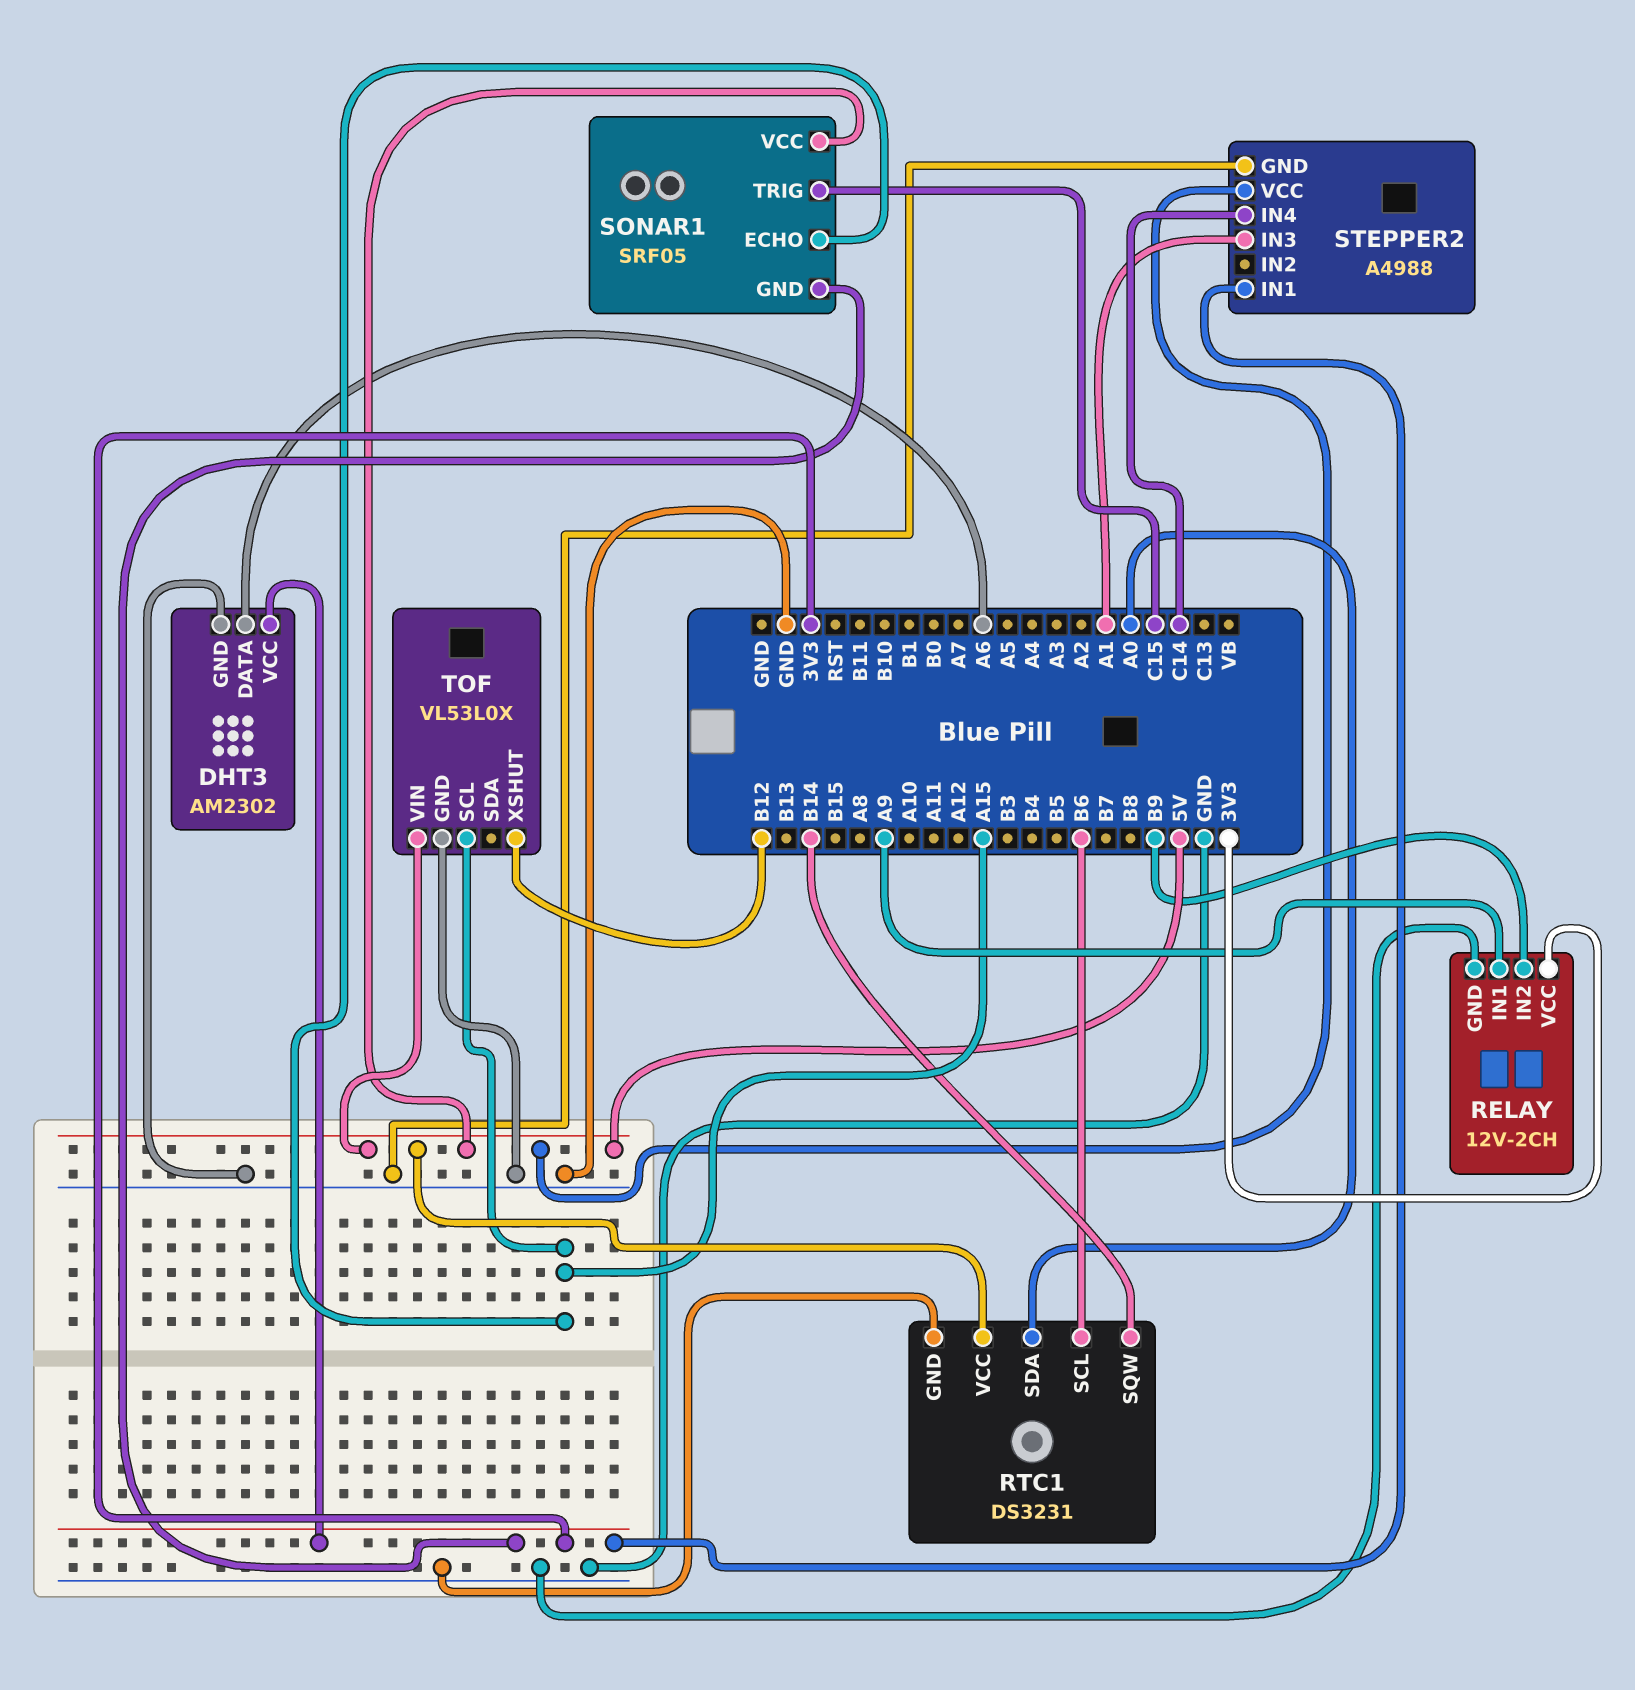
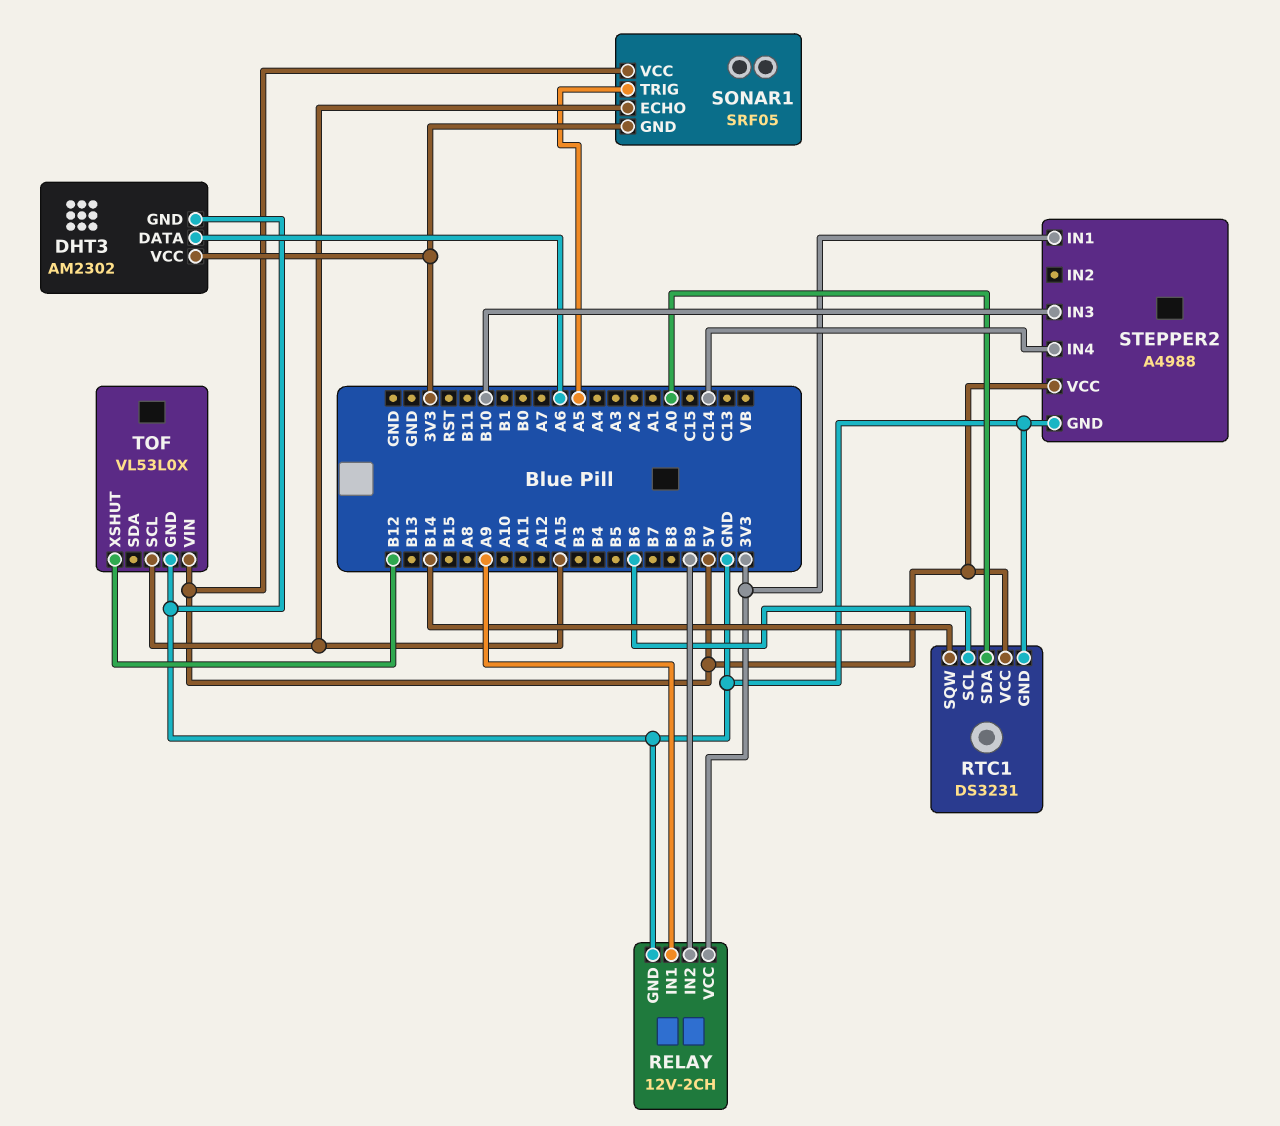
SONAR1 pin TRIG: C15 -> A5
STEPPER2 pin IN3: A1 -> B10

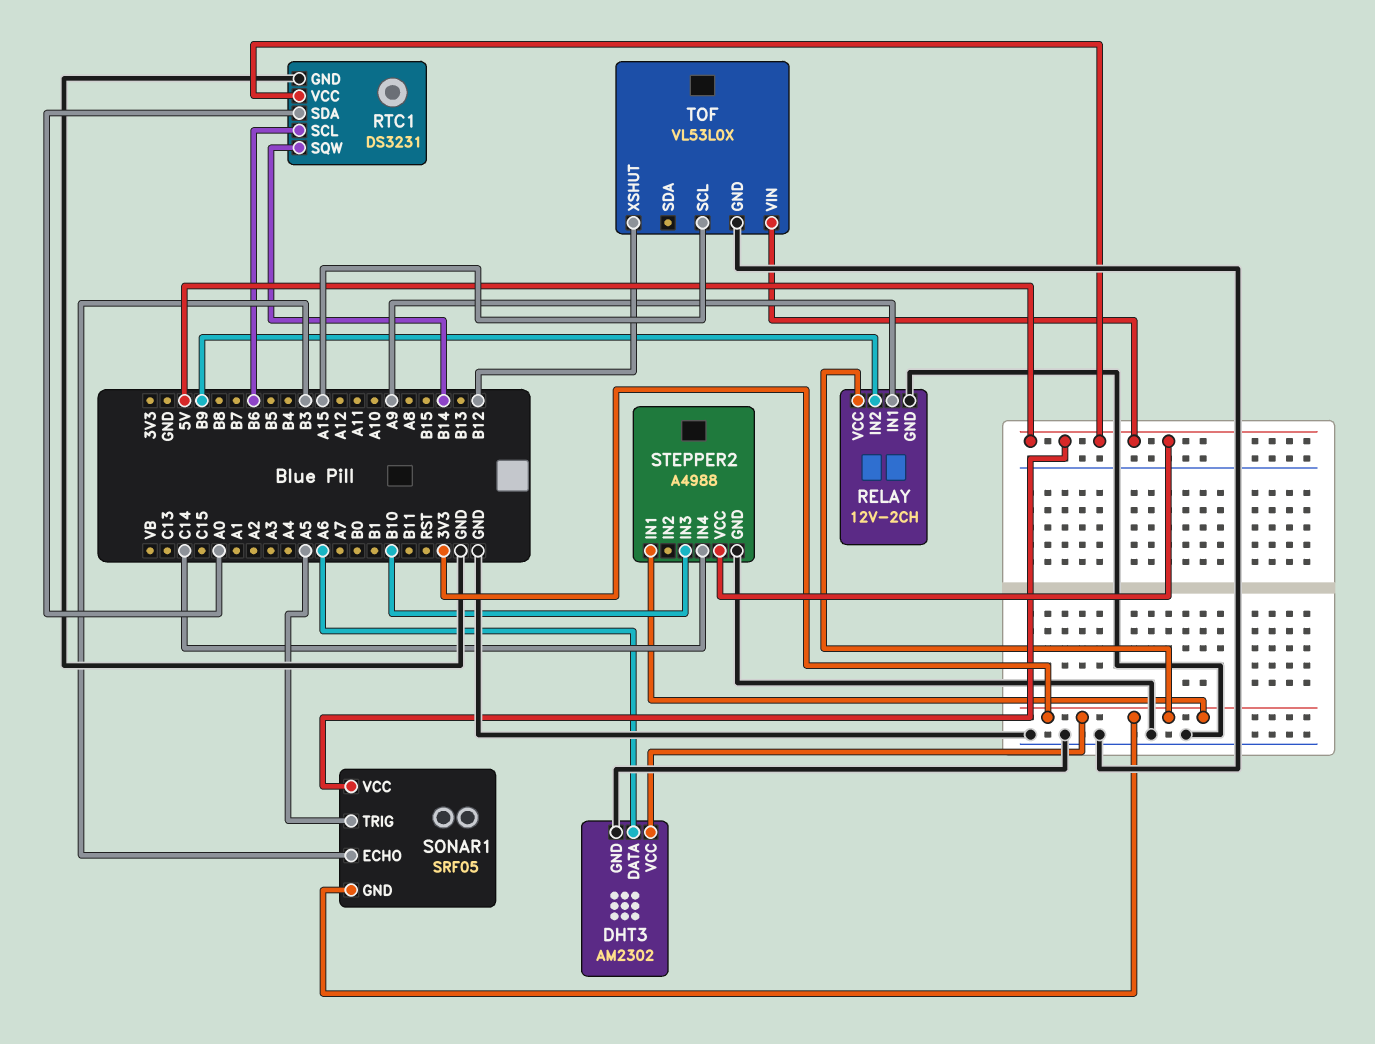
SONAR1 pin ECHO: A15 -> B3

